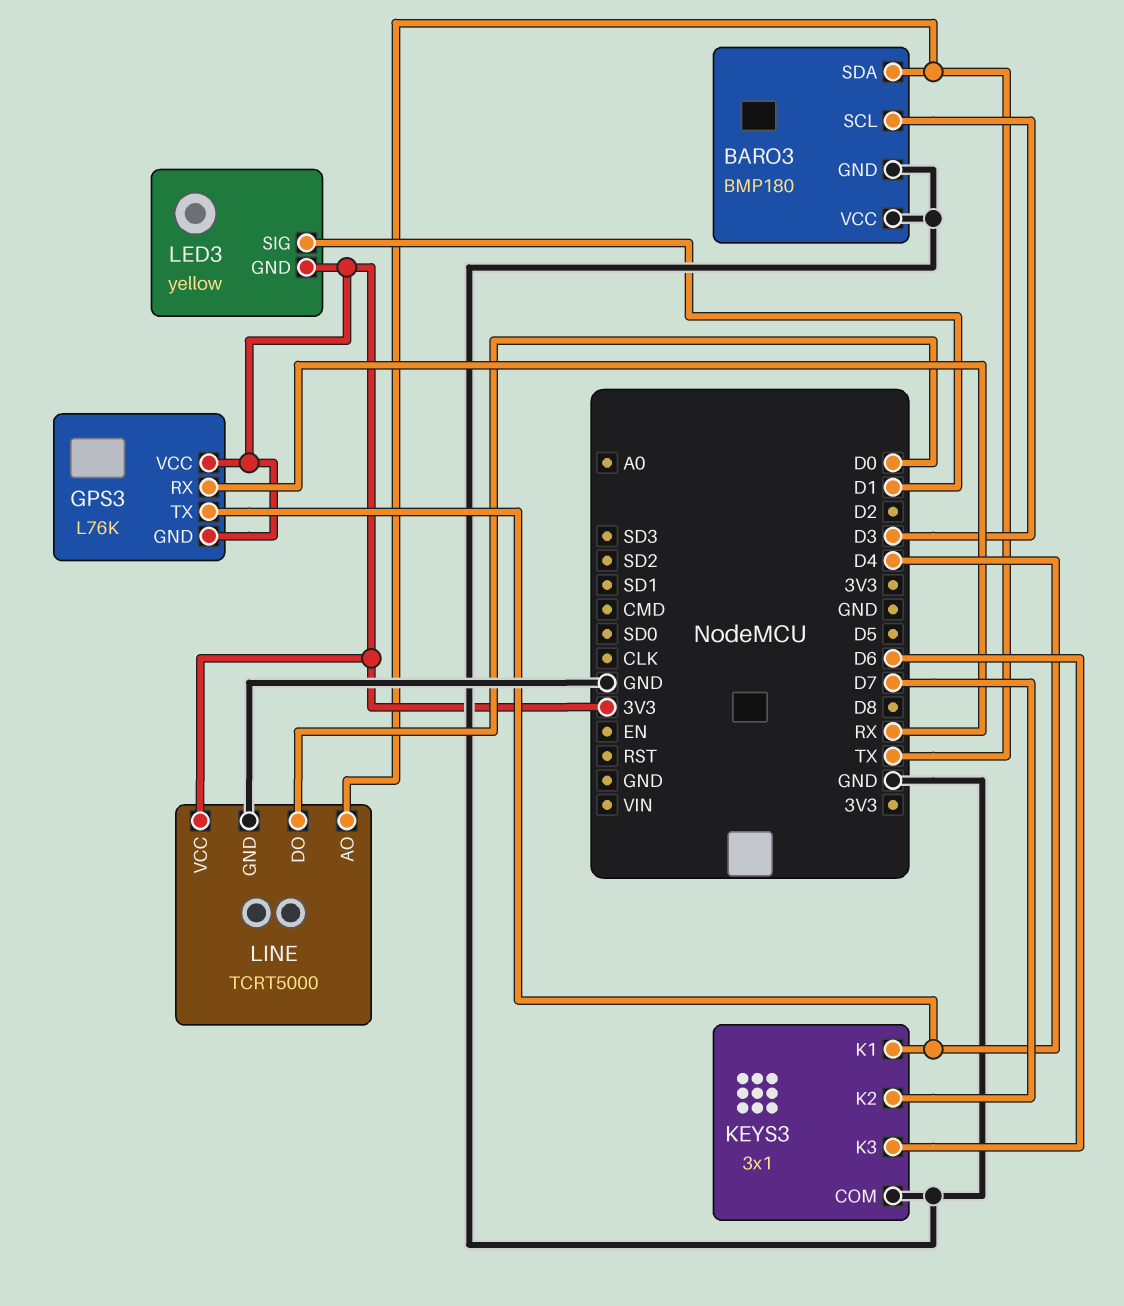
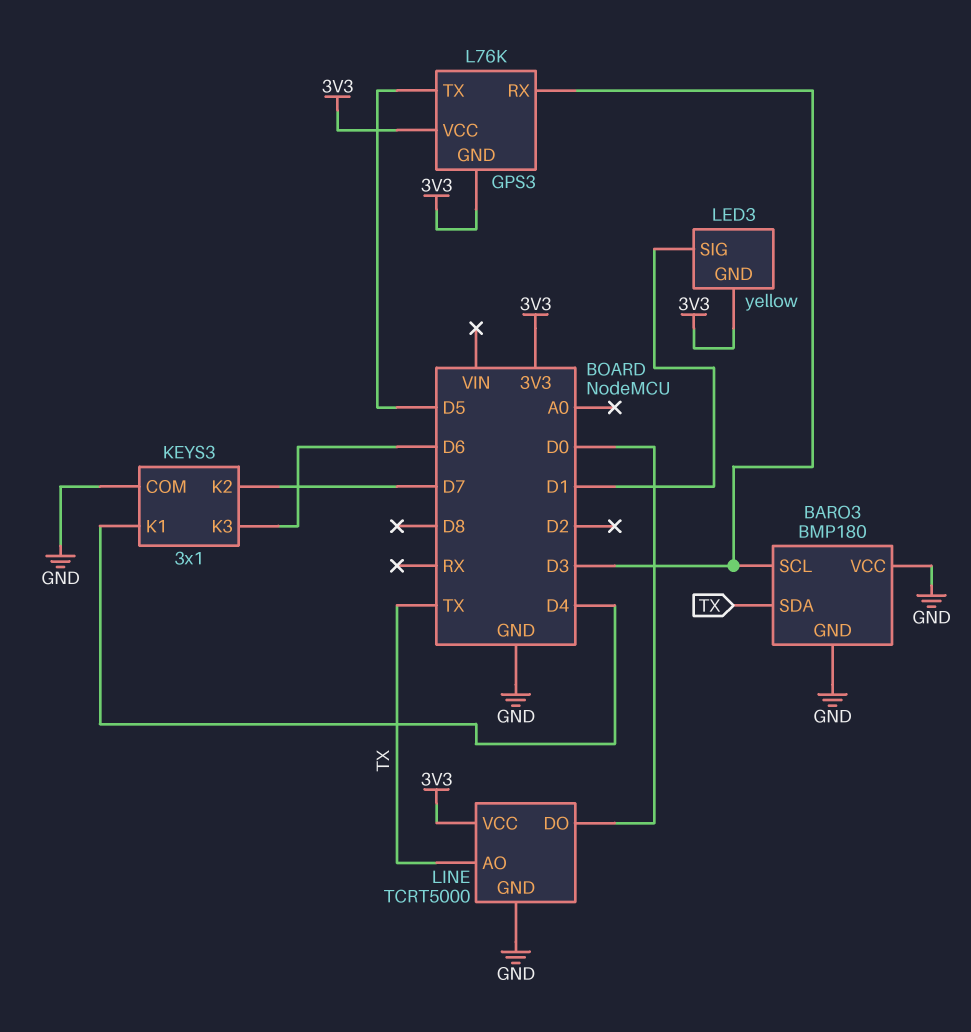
GPS3 pin RX: RX -> D3
GPS3 pin TX: D4 -> D5

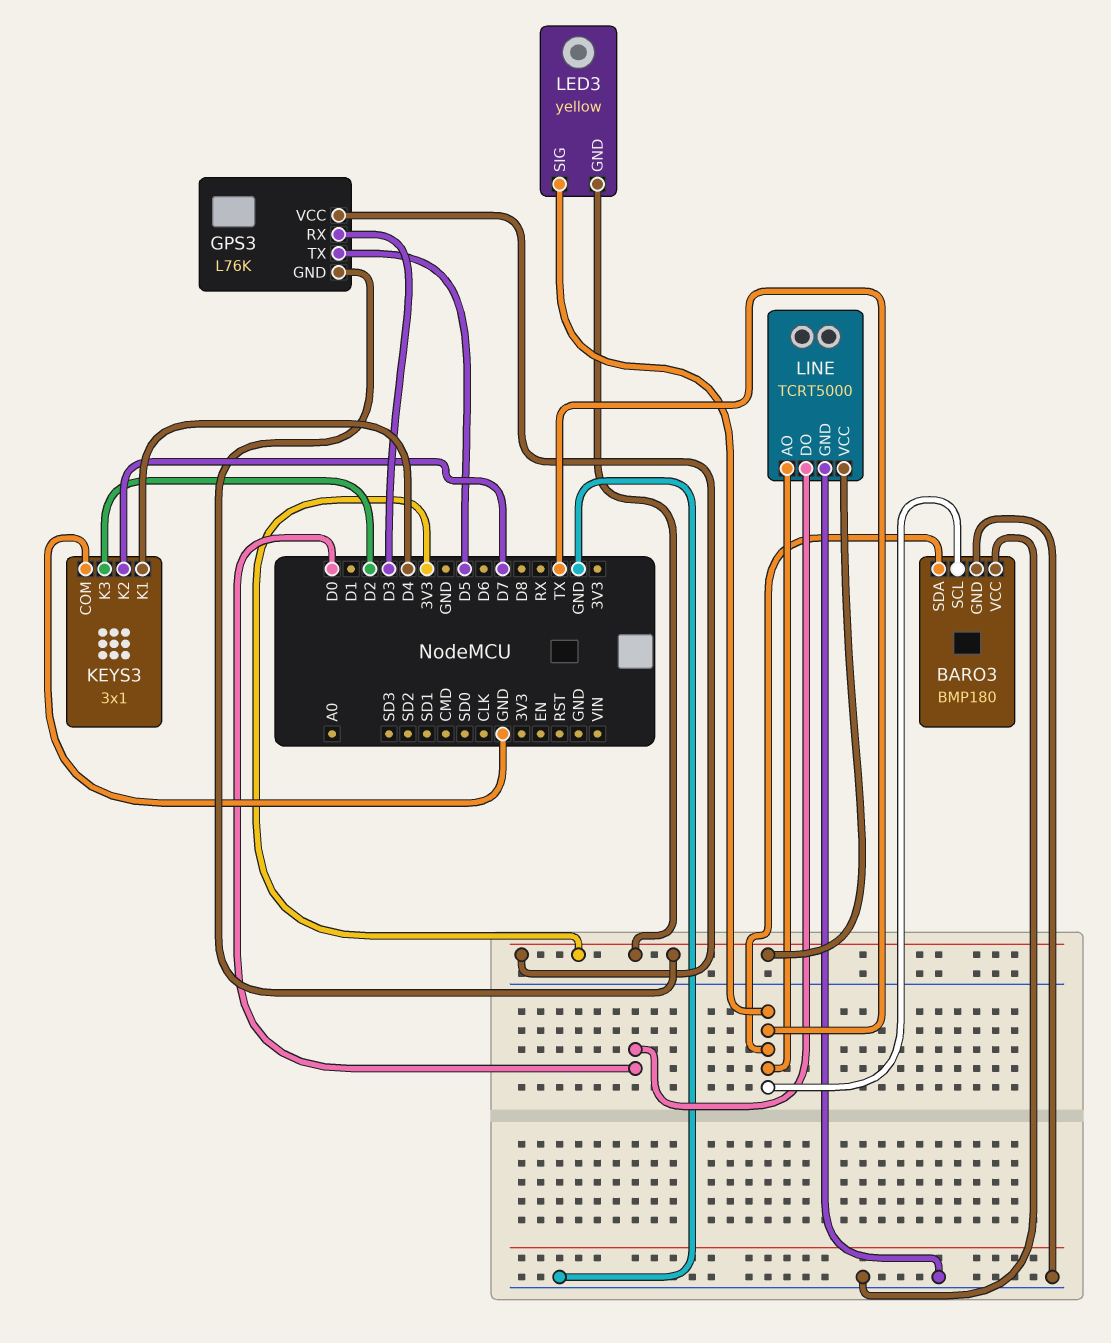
BARO3 pin SCL: D3 -> TX
KEYS3 pin K3: D6 -> D2
LED3 pin SIG: D1 -> TX

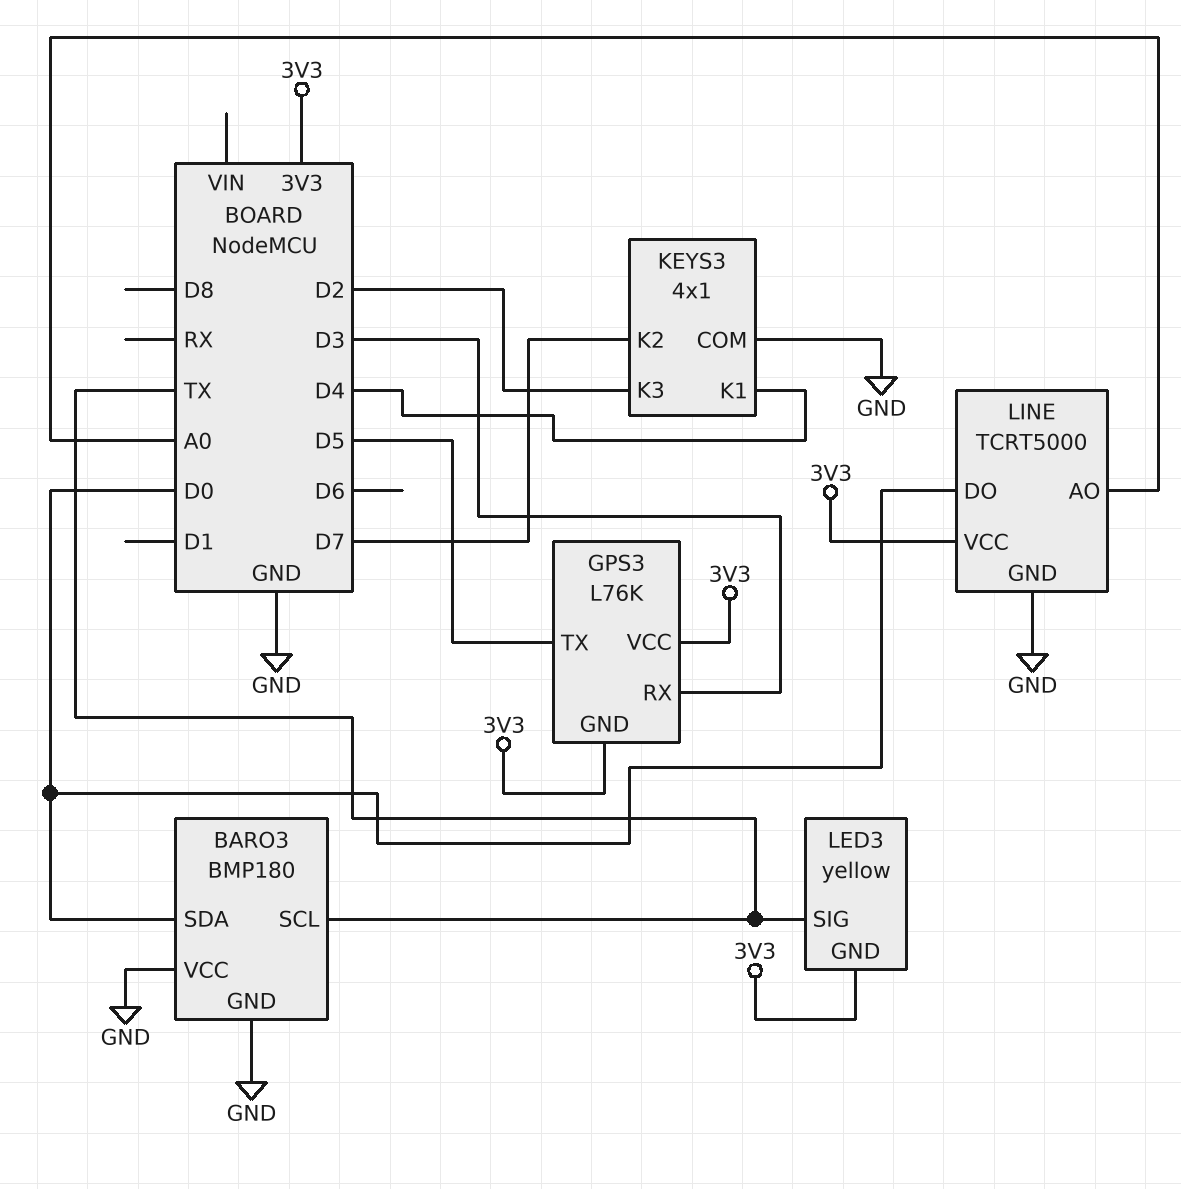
BARO3 pin SDA: TX -> D0
KEYS3: 3x1 -> 4x1
LINE pin AO: TX -> A0

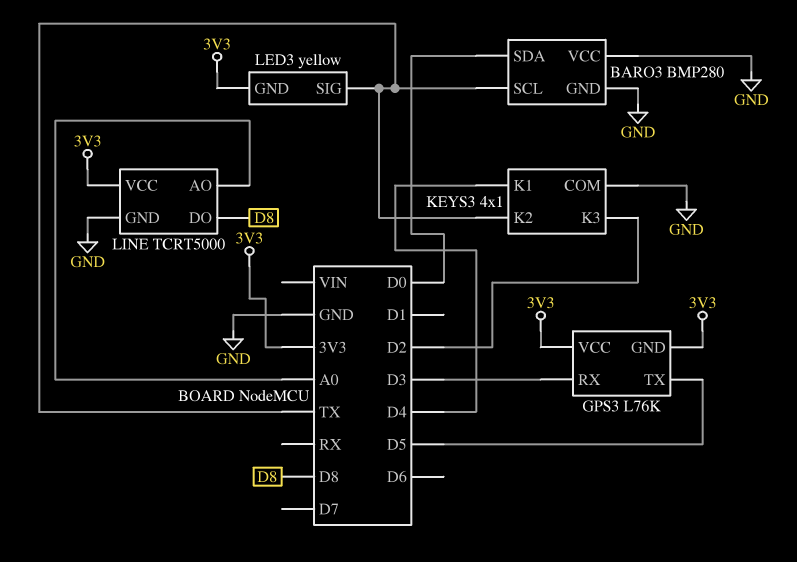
BARO3: BMP180 -> BMP280
KEYS3 pin K2: D7 -> TX
LINE pin DO: D0 -> D8

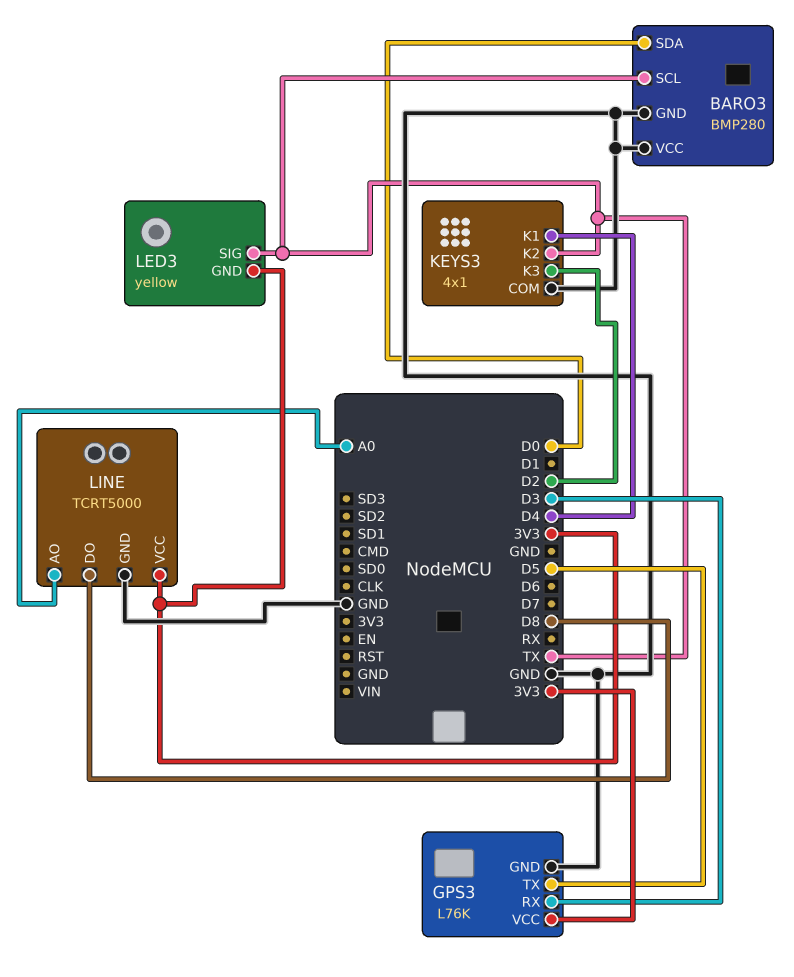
GPS3 pin GND: 3V3 -> GND

